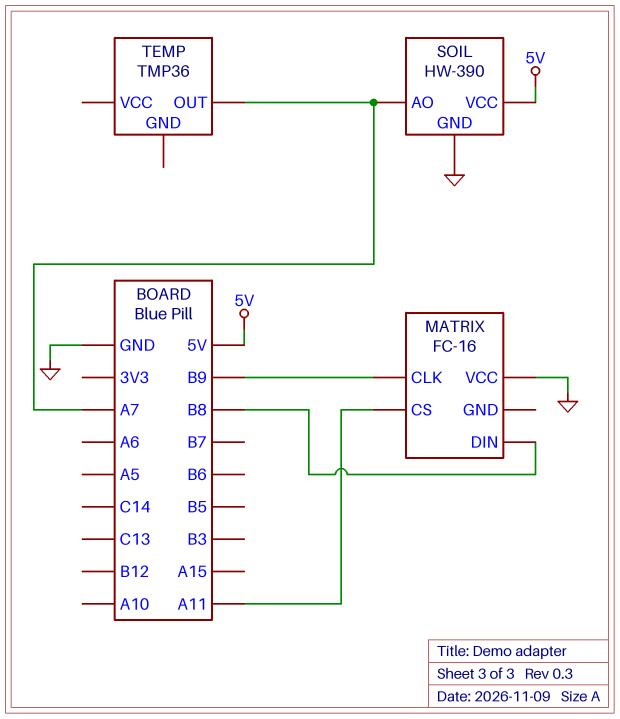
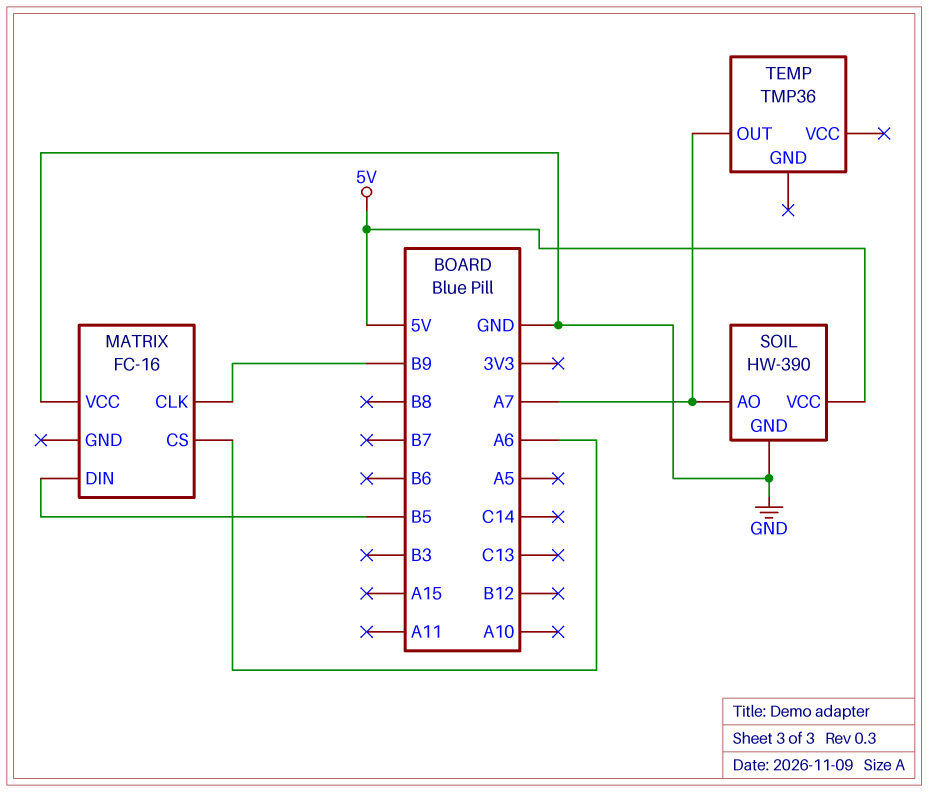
MATRIX pin CS: A11 -> A6
MATRIX pin DIN: B8 -> B5

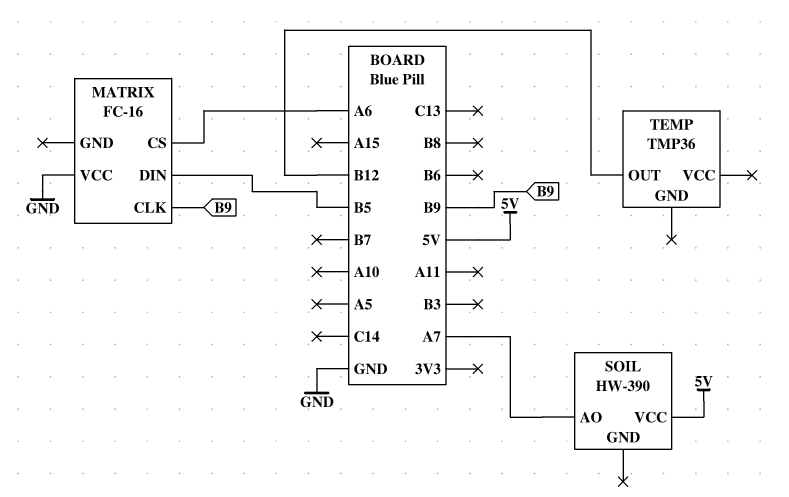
SOIL pin GND: GND -> none
TEMP pin OUT: A7 -> B12

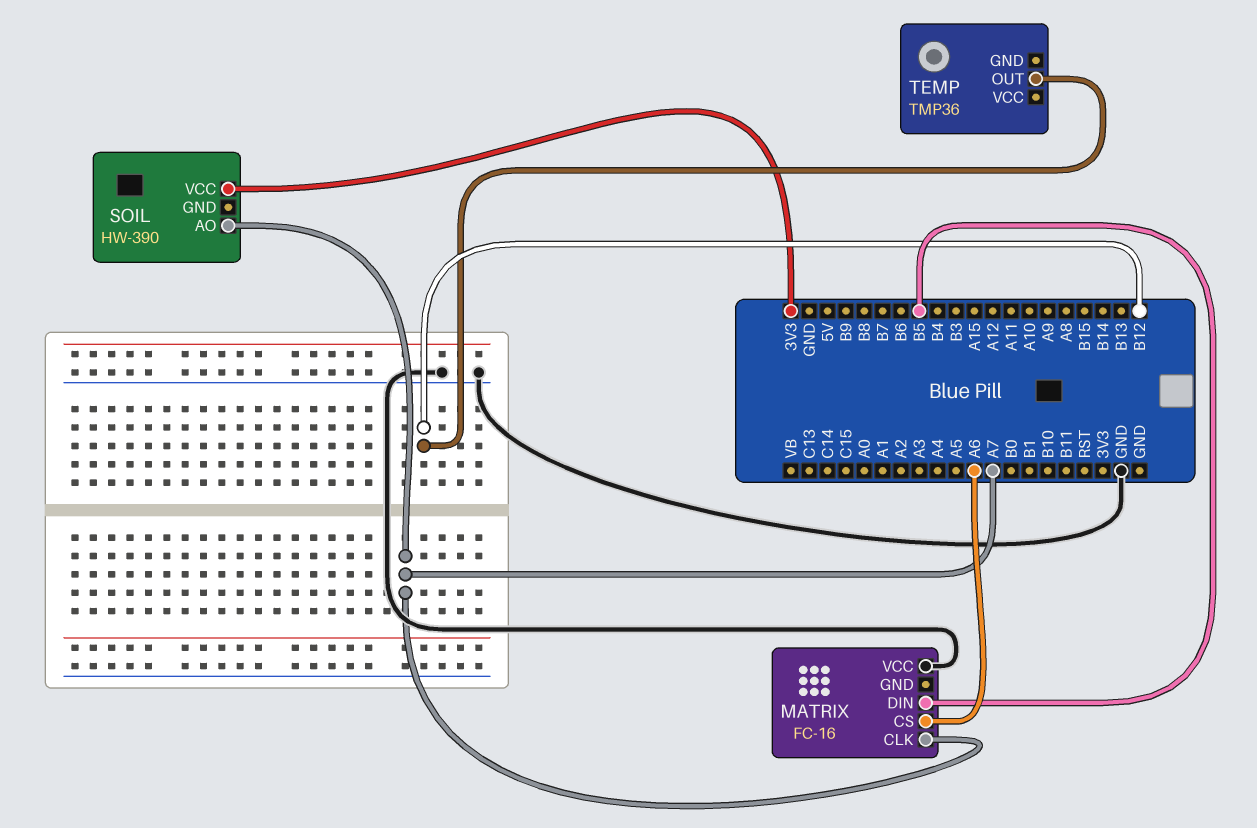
MATRIX pin CLK: B9 -> A7
SOIL pin VCC: 5V -> 3V3

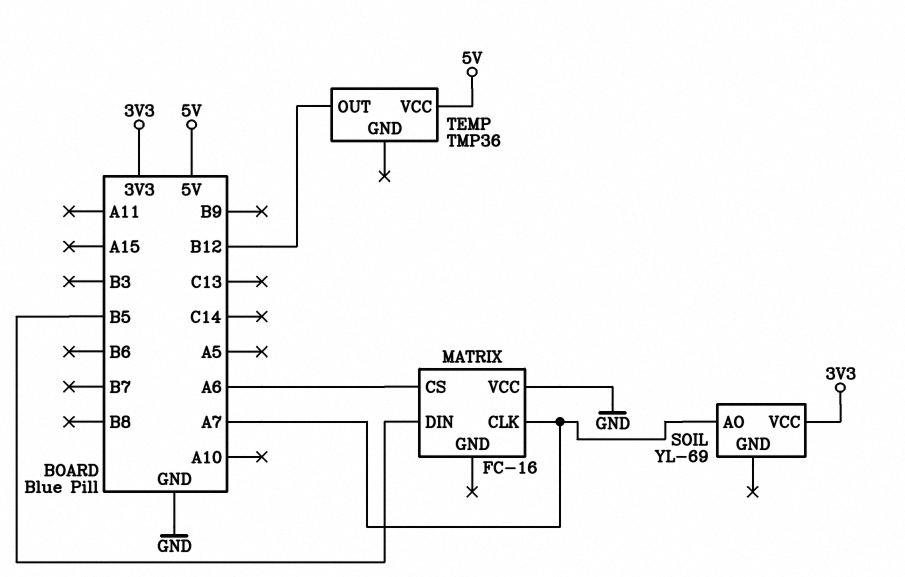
SOIL: HW-390 -> YL-69
TEMP pin VCC: none -> 5V

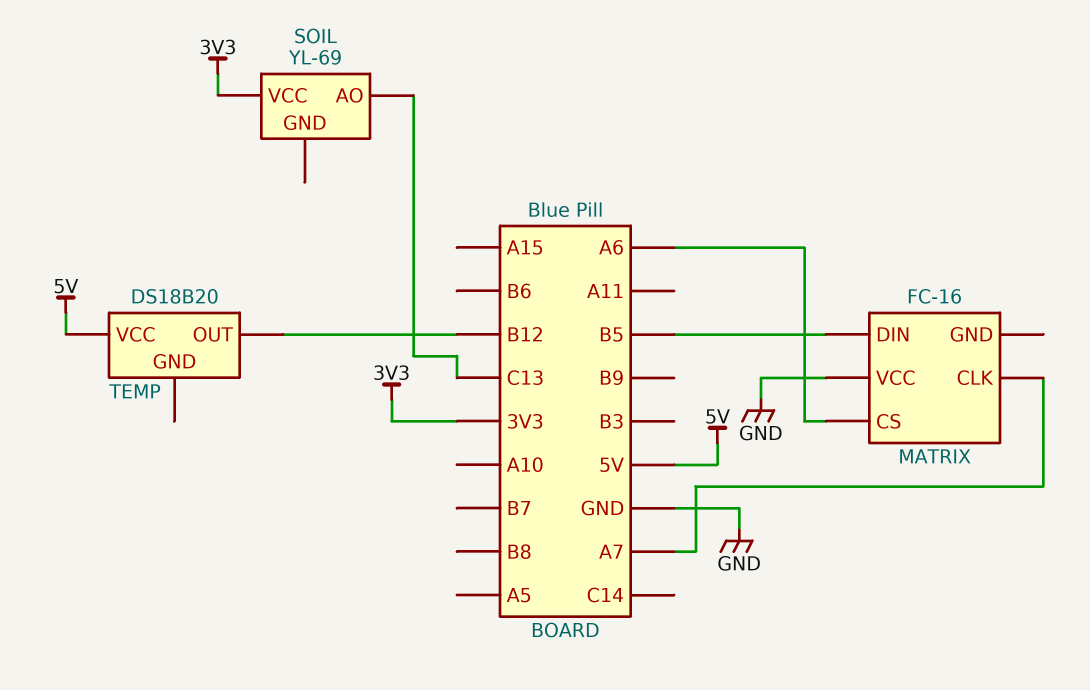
SOIL pin AO: A7 -> C13
TEMP: TMP36 -> DS18B20

